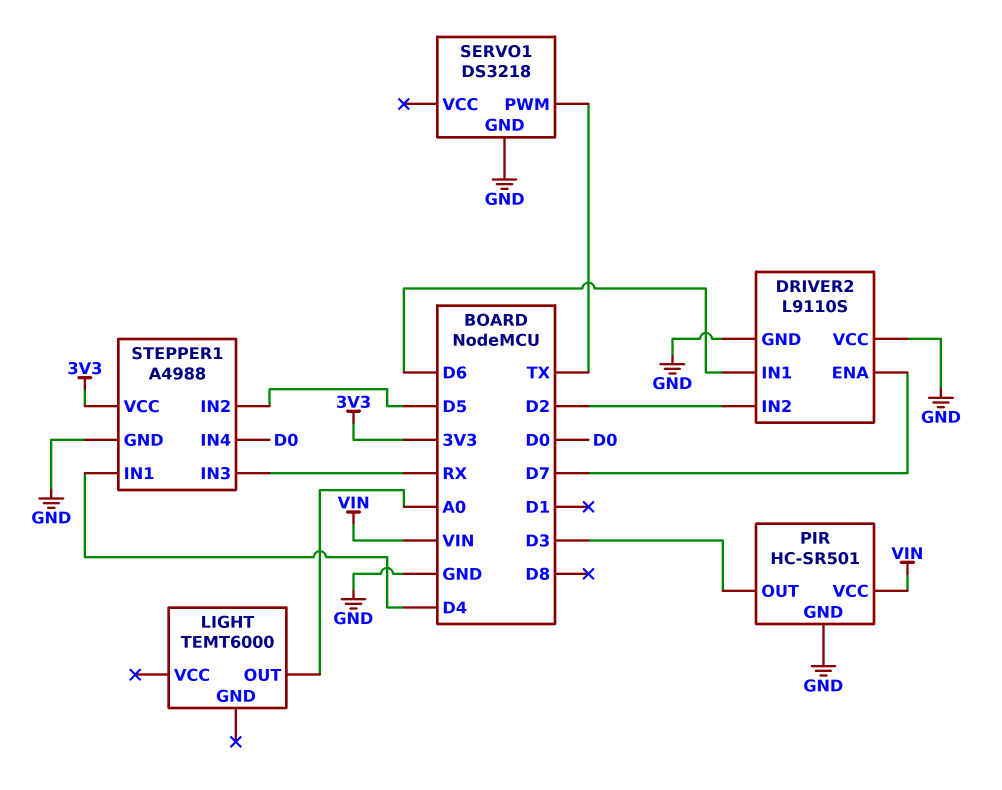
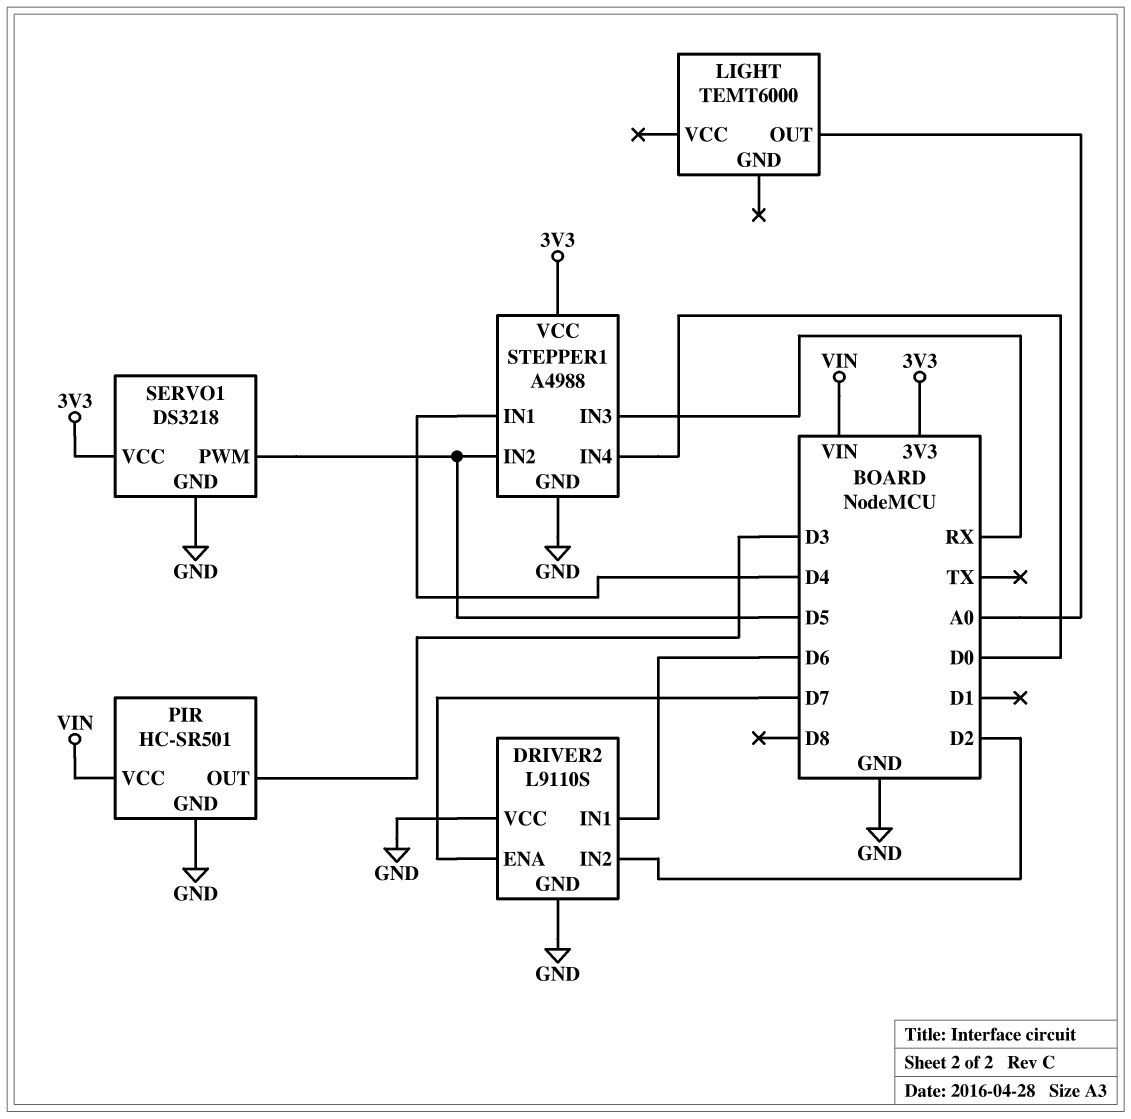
SERVO1 pin PWM: TX -> D5
SERVO1 pin VCC: none -> 3V3

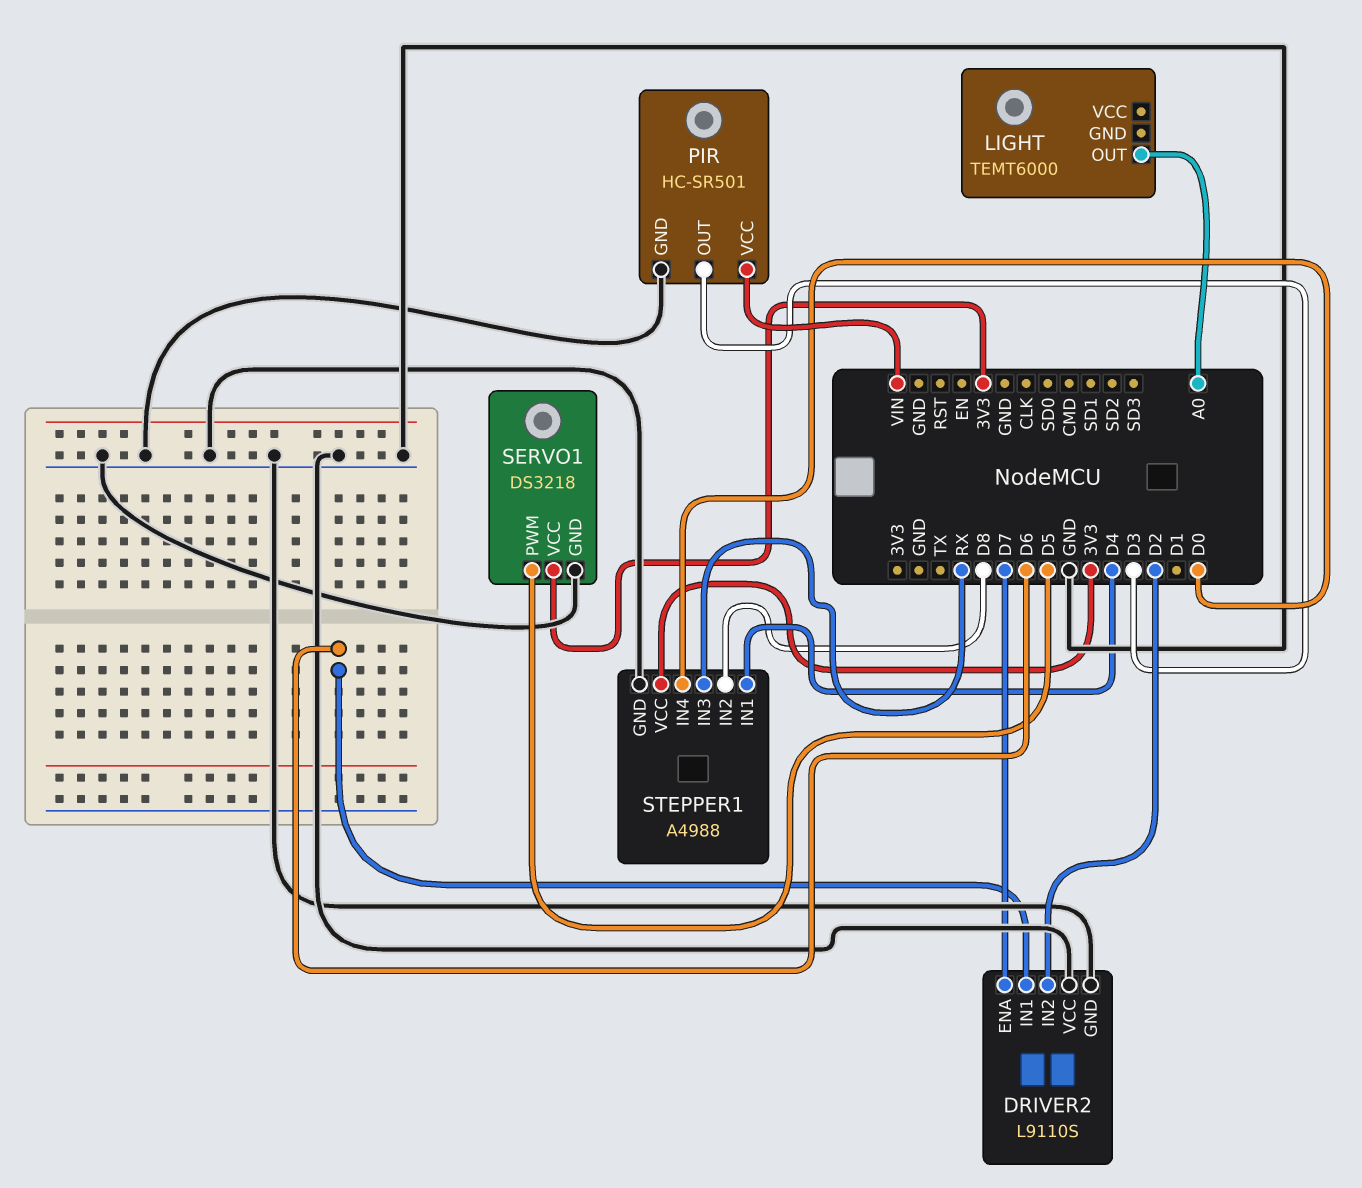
STEPPER1 pin IN2: D5 -> D8

